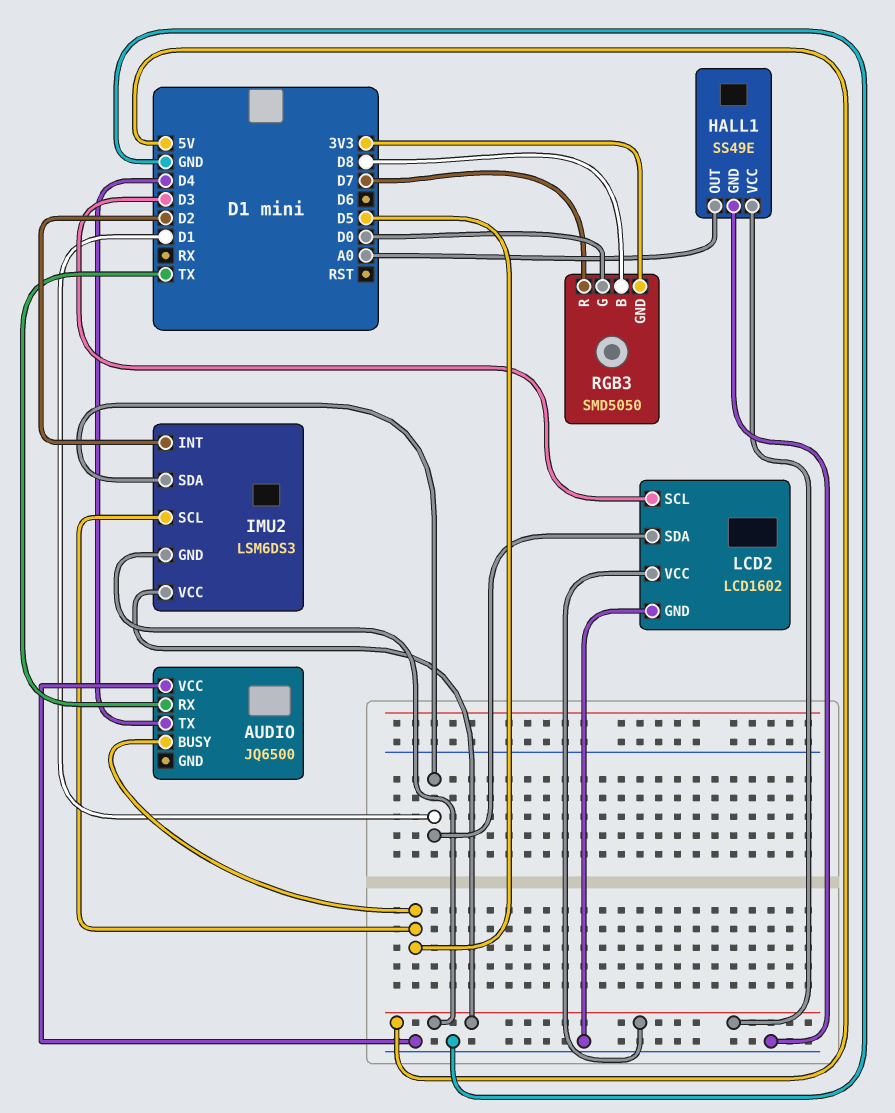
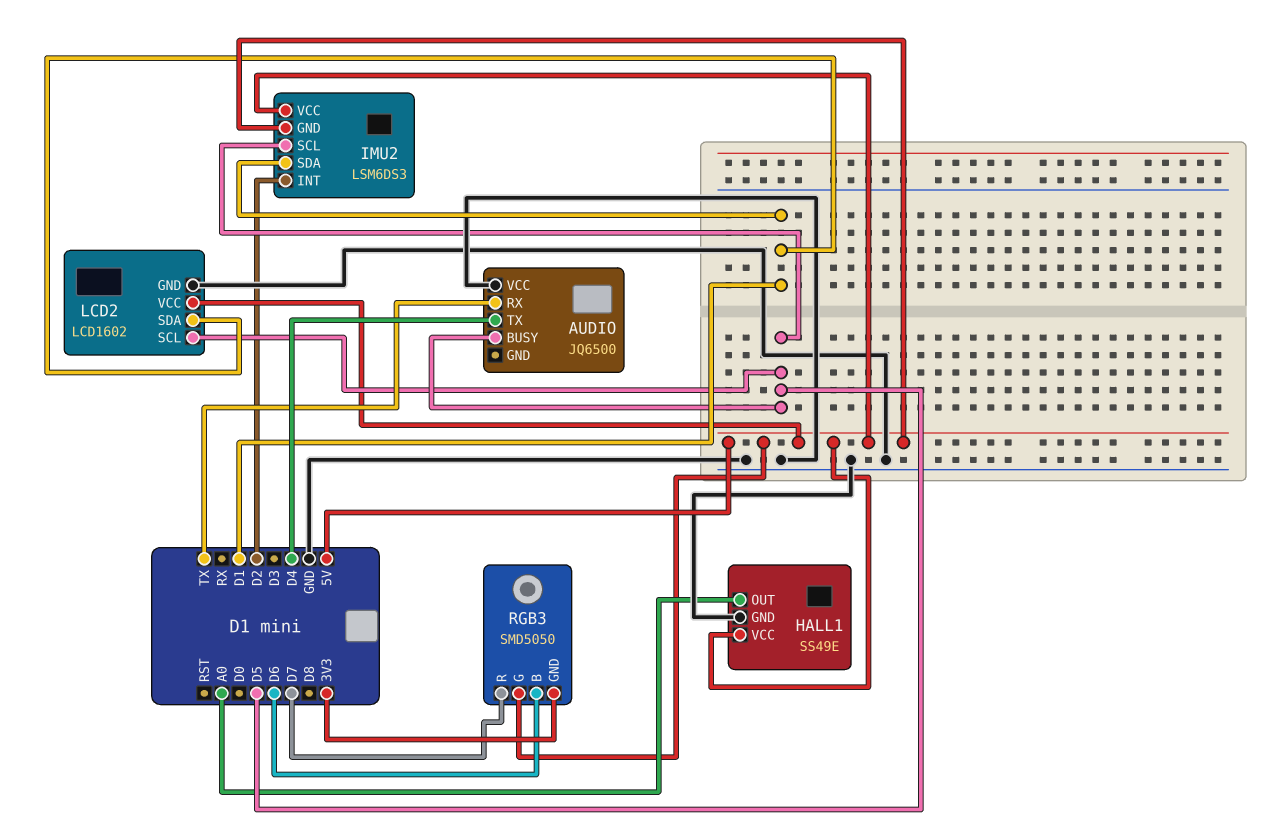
LCD2 pin SCL: D3 -> D5
RGB3 pin B: D8 -> D6
RGB3 pin G: D0 -> 5V

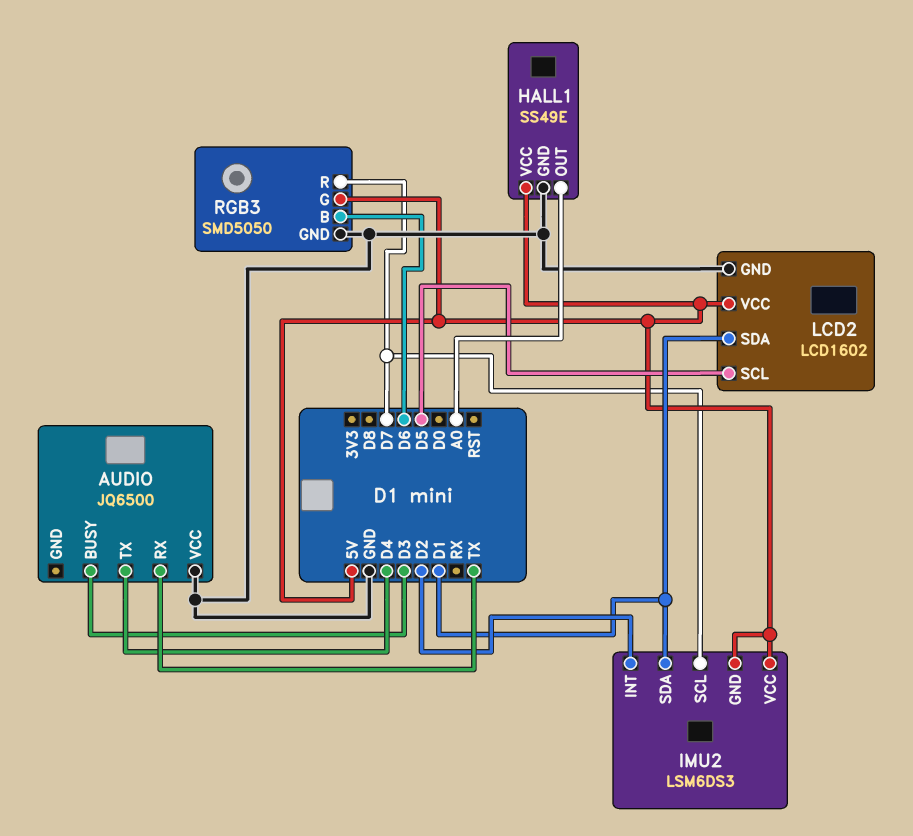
AUDIO pin BUSY: D5 -> D3
IMU2 pin SCL: D5 -> D7
RGB3 pin GND: 3V3 -> GND

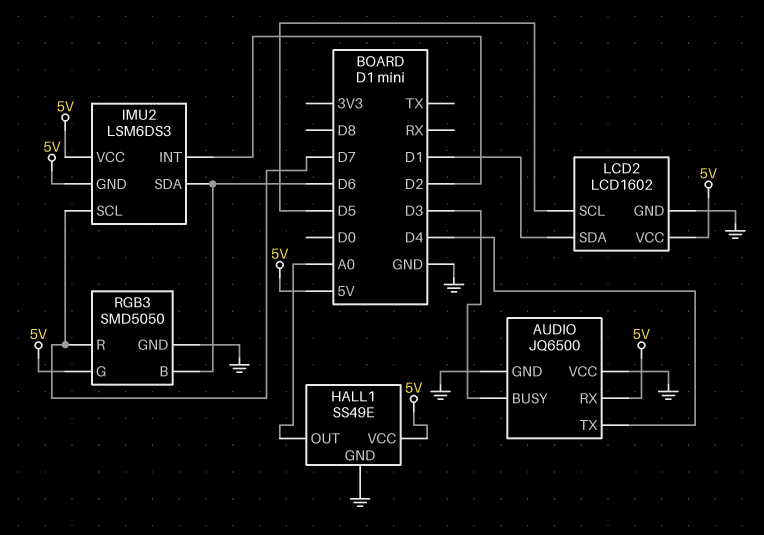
AUDIO pin GND: none -> GND
AUDIO pin RX: TX -> 5V
IMU2 pin SDA: D1 -> D6

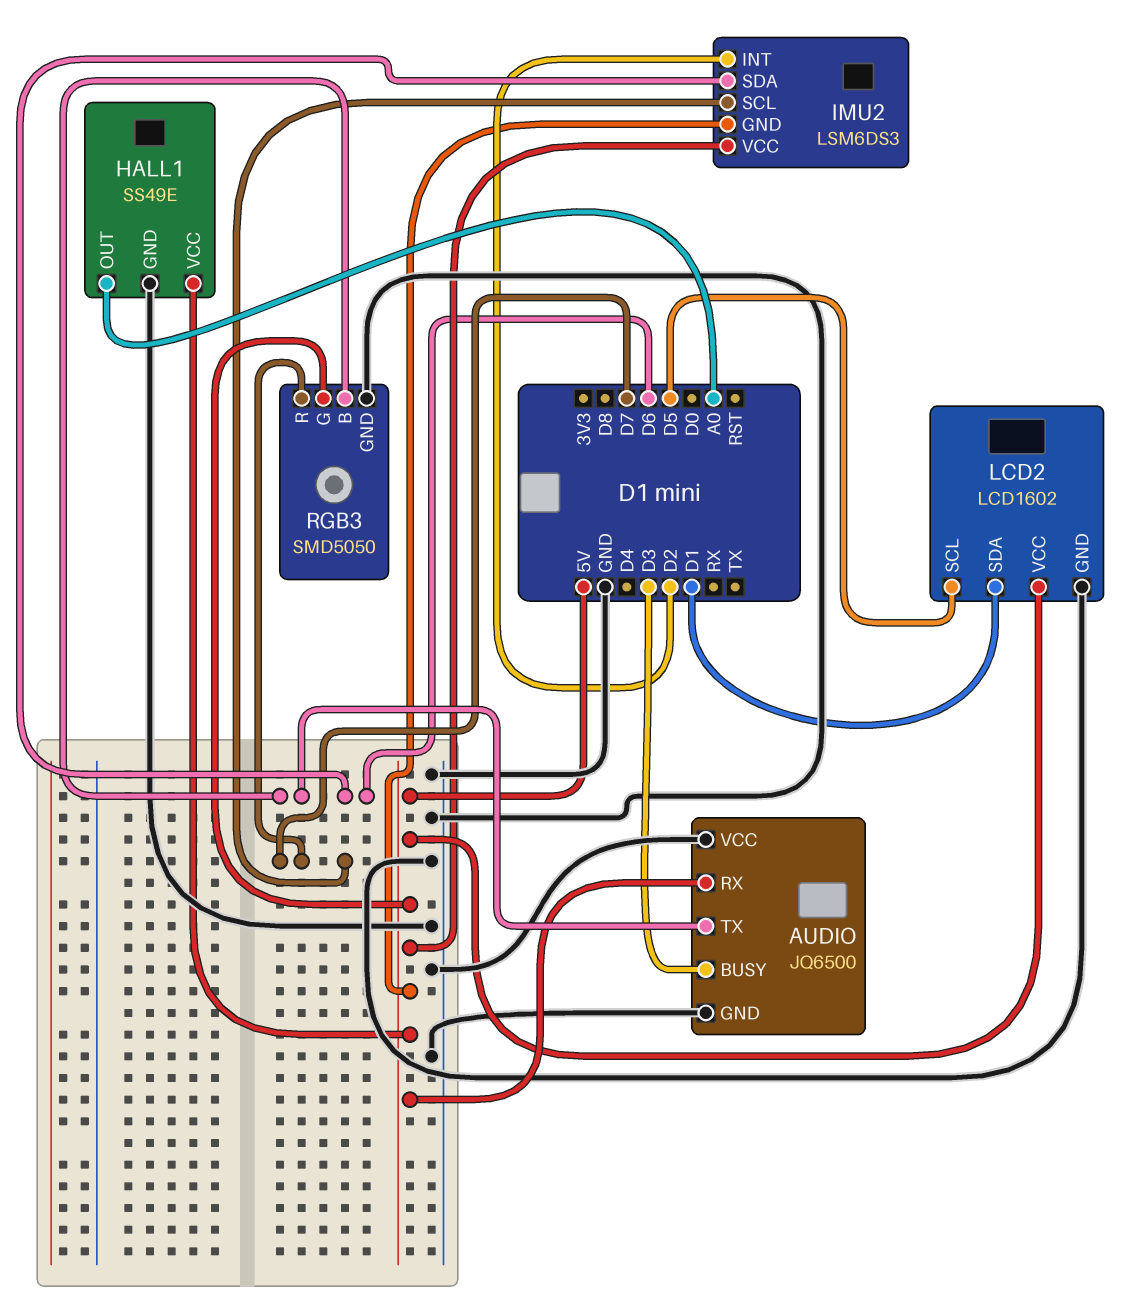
AUDIO pin TX: D4 -> D6

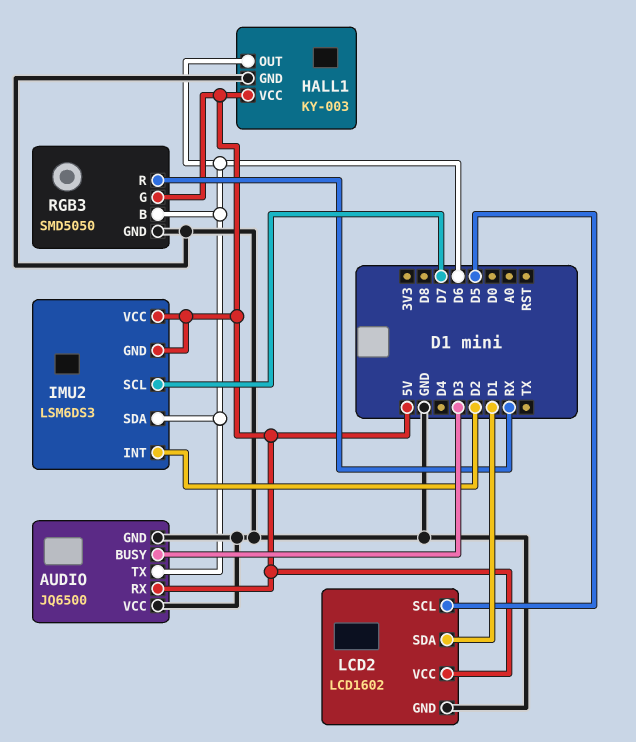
HALL1: SS49E -> KY-003
HALL1 pin OUT: A0 -> D6
RGB3 pin R: D7 -> RX

